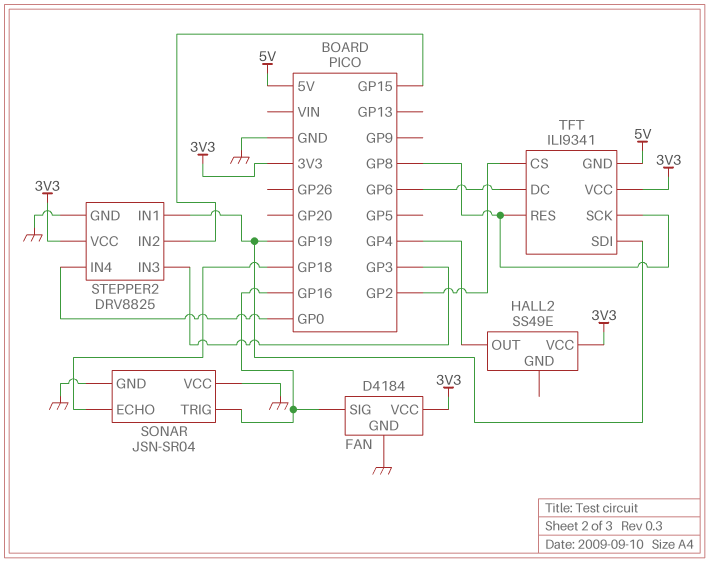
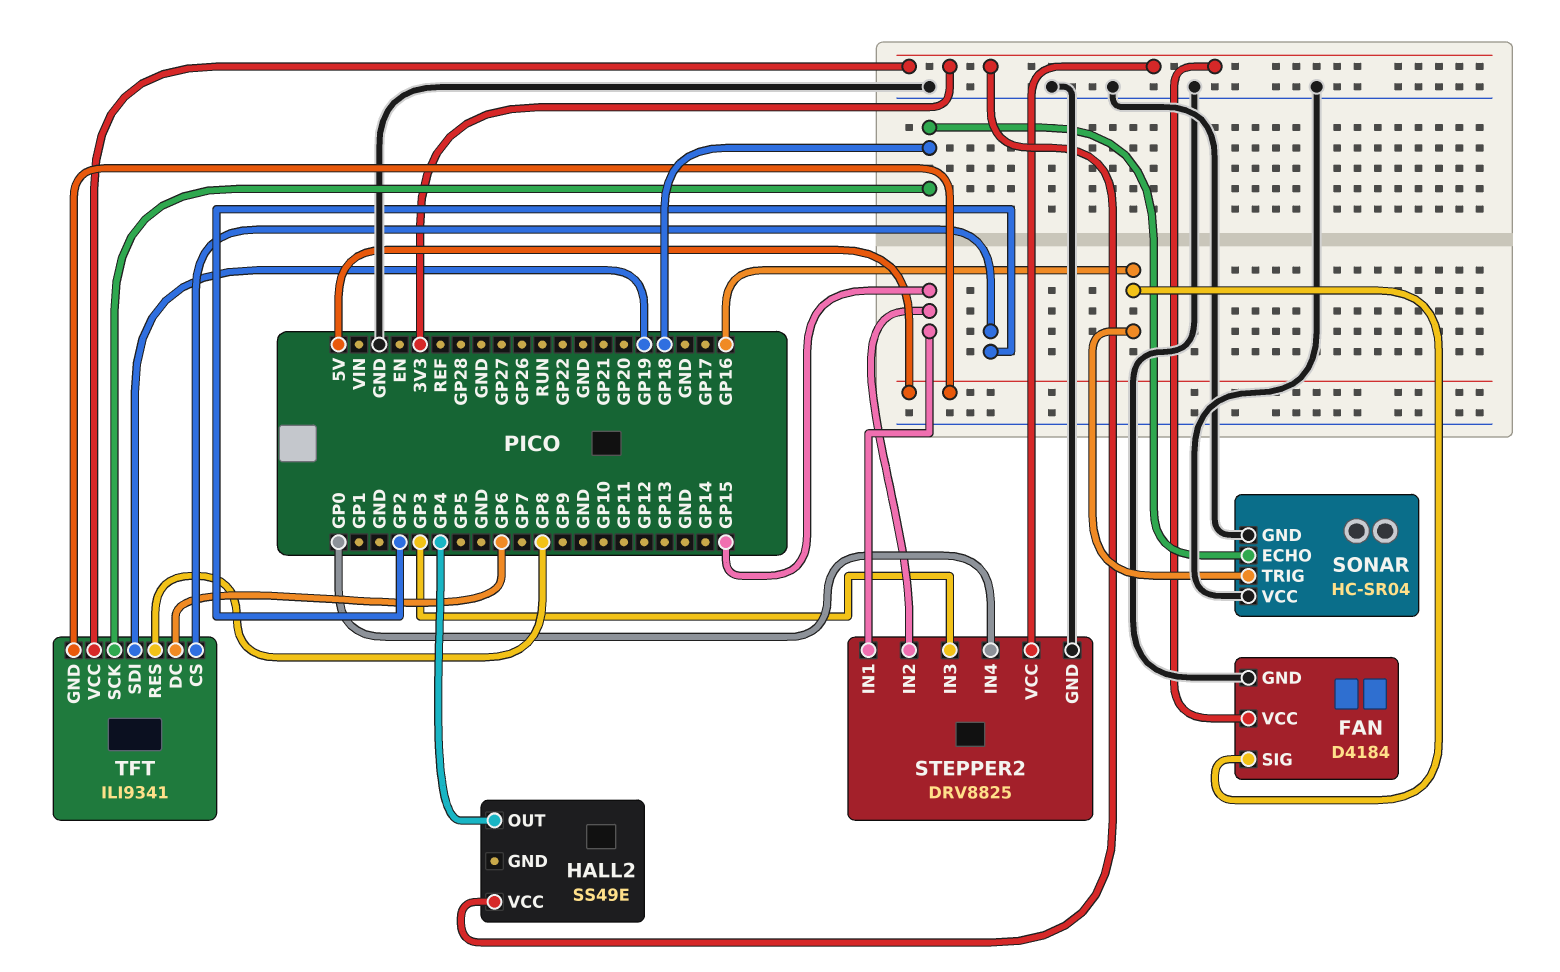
SONAR: JSN-SR04 -> HC-SR04
STEPPER2 pin IN1: GP19 -> GP15
TFT pin SCK: GP8 -> GP18

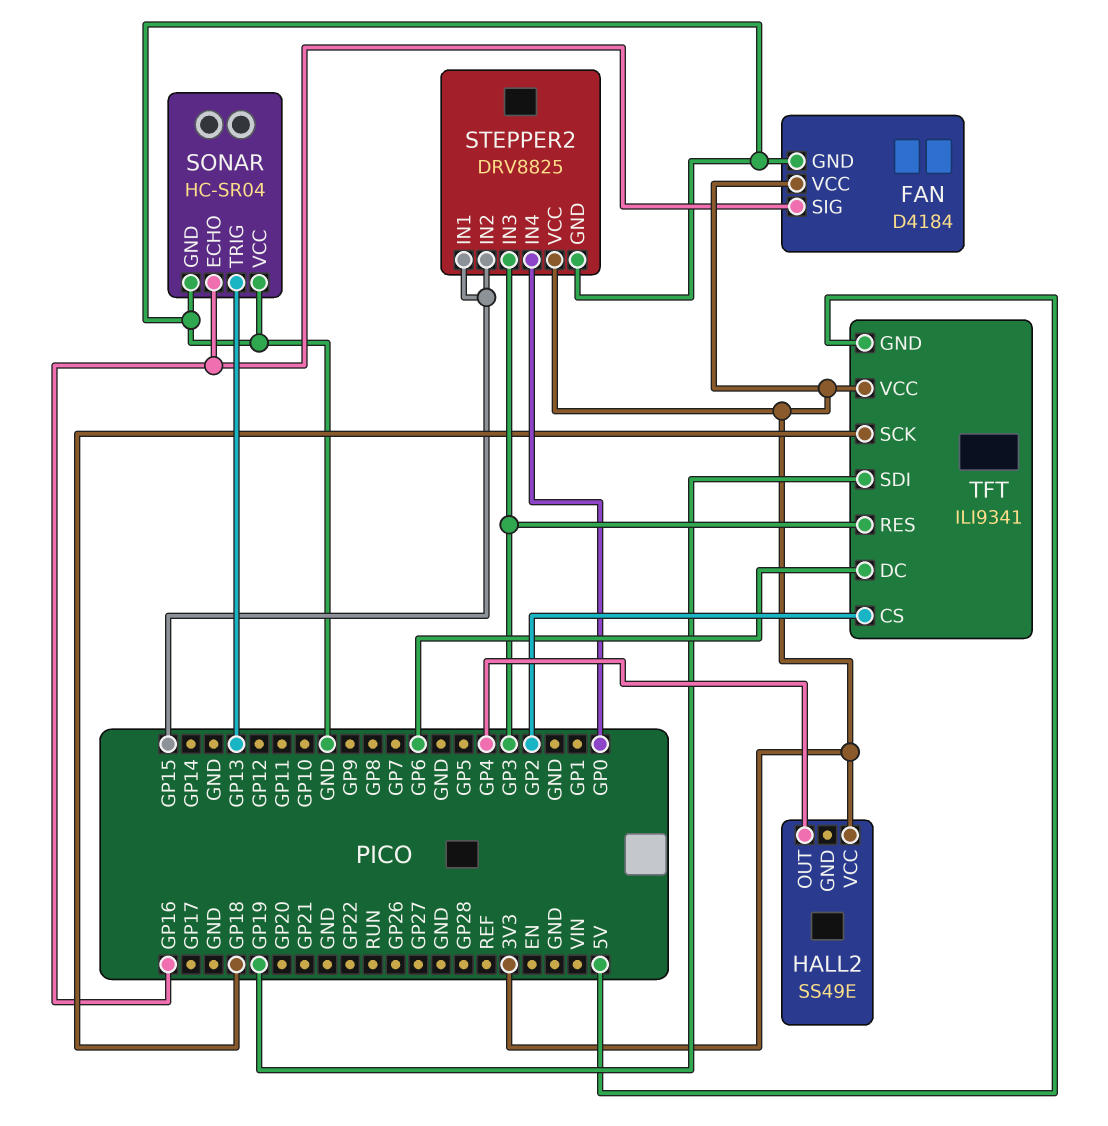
SONAR pin ECHO: GP18 -> GP16
SONAR pin TRIG: GP16 -> GP13
TFT pin RES: GP8 -> GP3

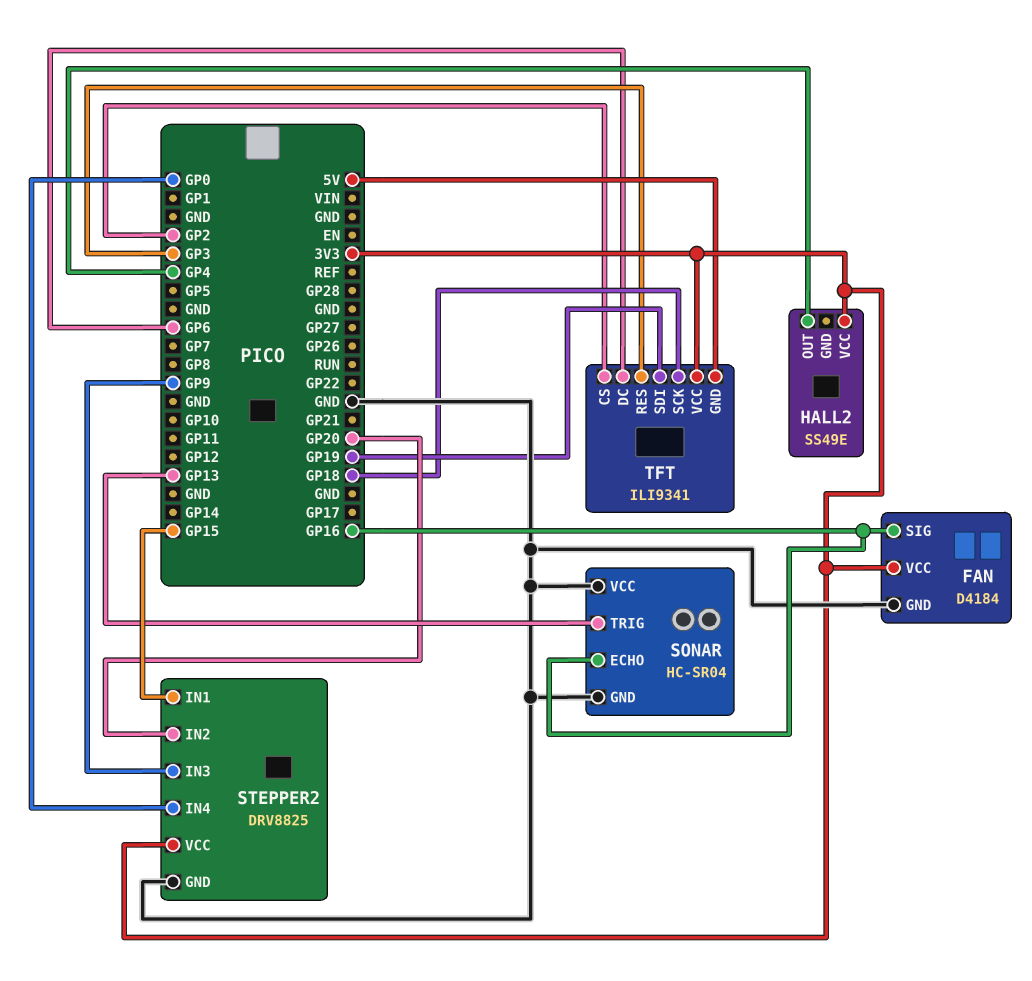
STEPPER2 pin IN2: GP15 -> GP20
STEPPER2 pin IN3: GP3 -> GP9

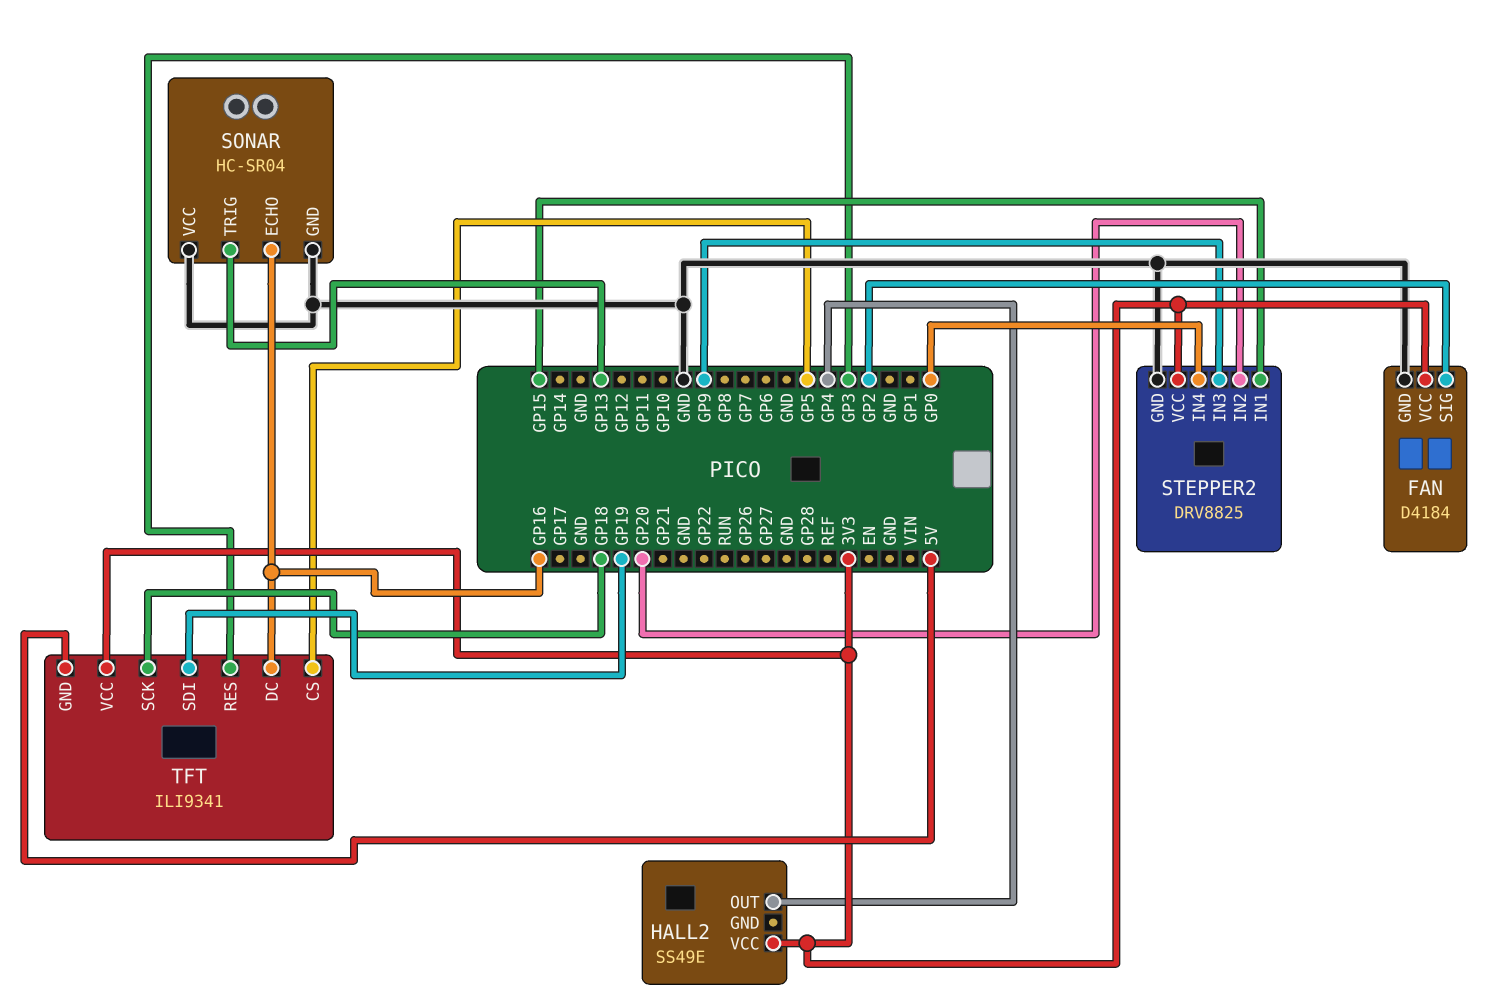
FAN pin SIG: GP16 -> GP2
TFT pin CS: GP2 -> GP5
TFT pin DC: GP6 -> GP16

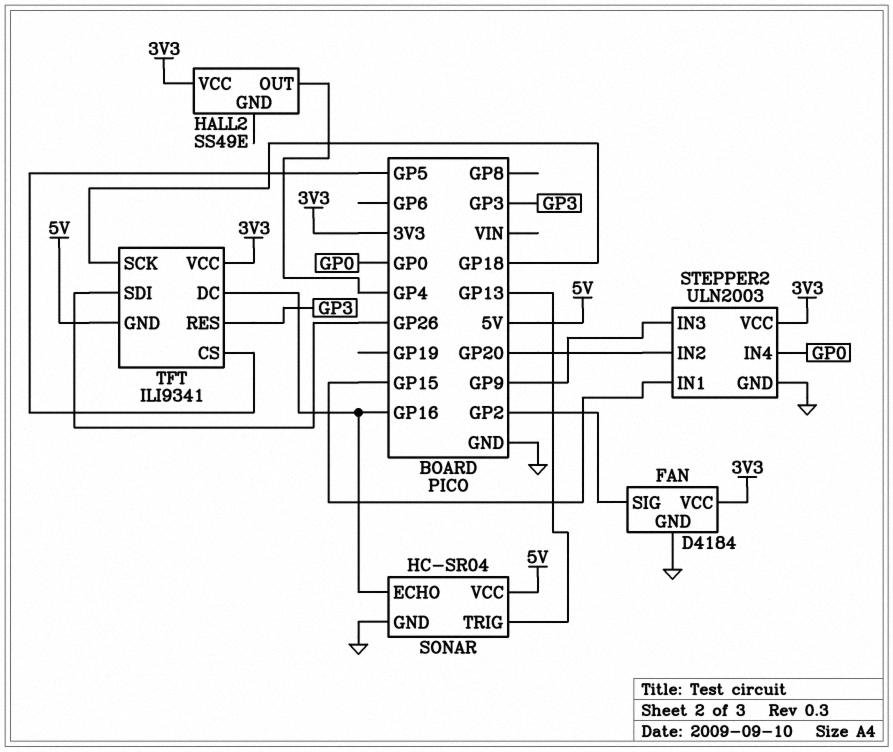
SONAR pin VCC: GND -> 5V
STEPPER2: DRV8825 -> ULN2003
TFT pin SDI: GP19 -> GP26

